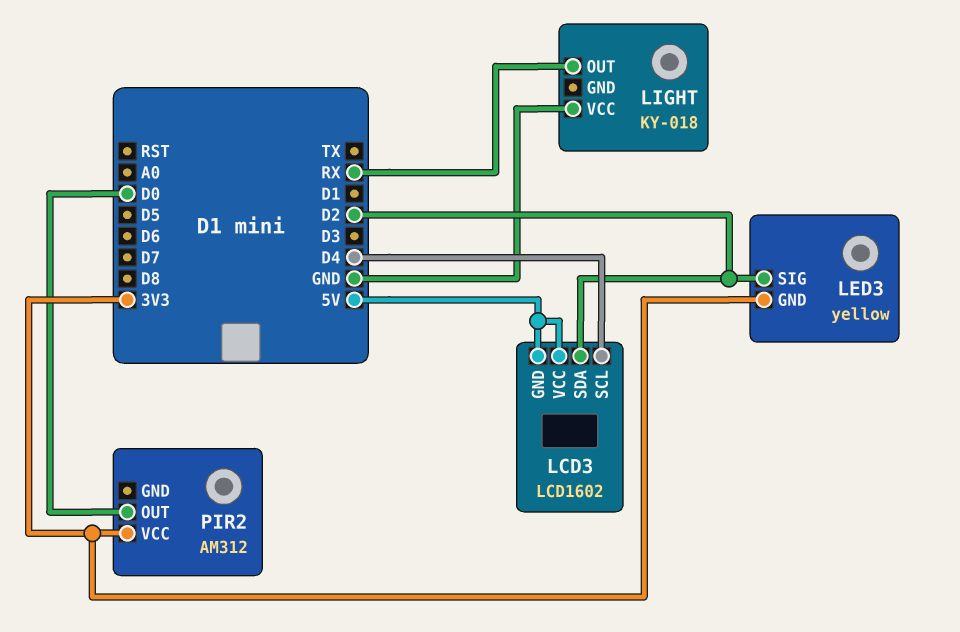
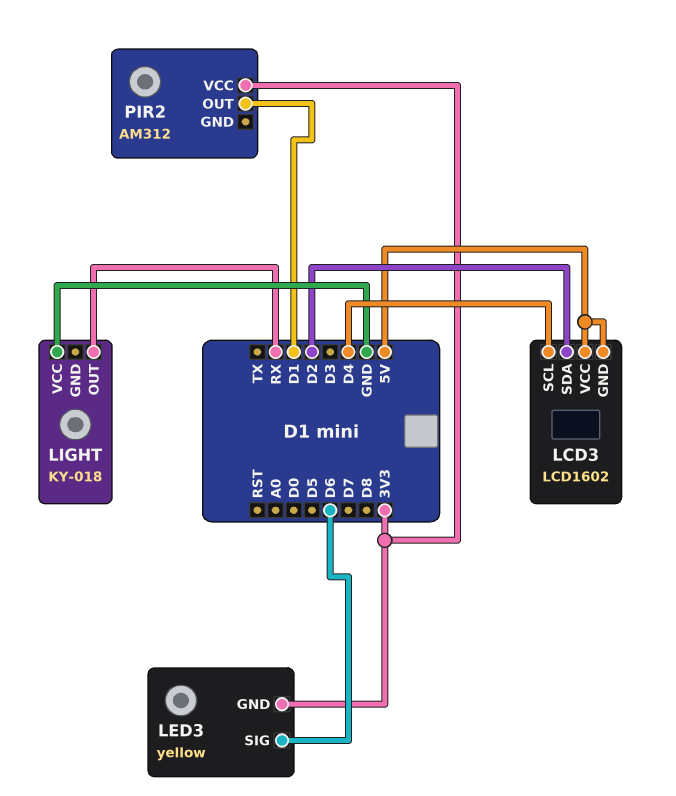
LED3 pin SIG: D2 -> D6
PIR2 pin OUT: D0 -> D1

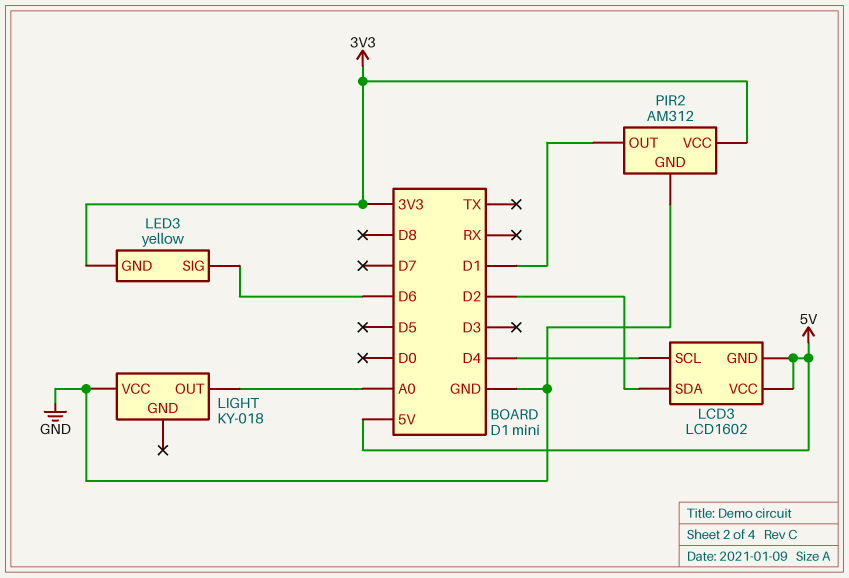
LIGHT pin OUT: RX -> A0
PIR2 pin GND: none -> GND

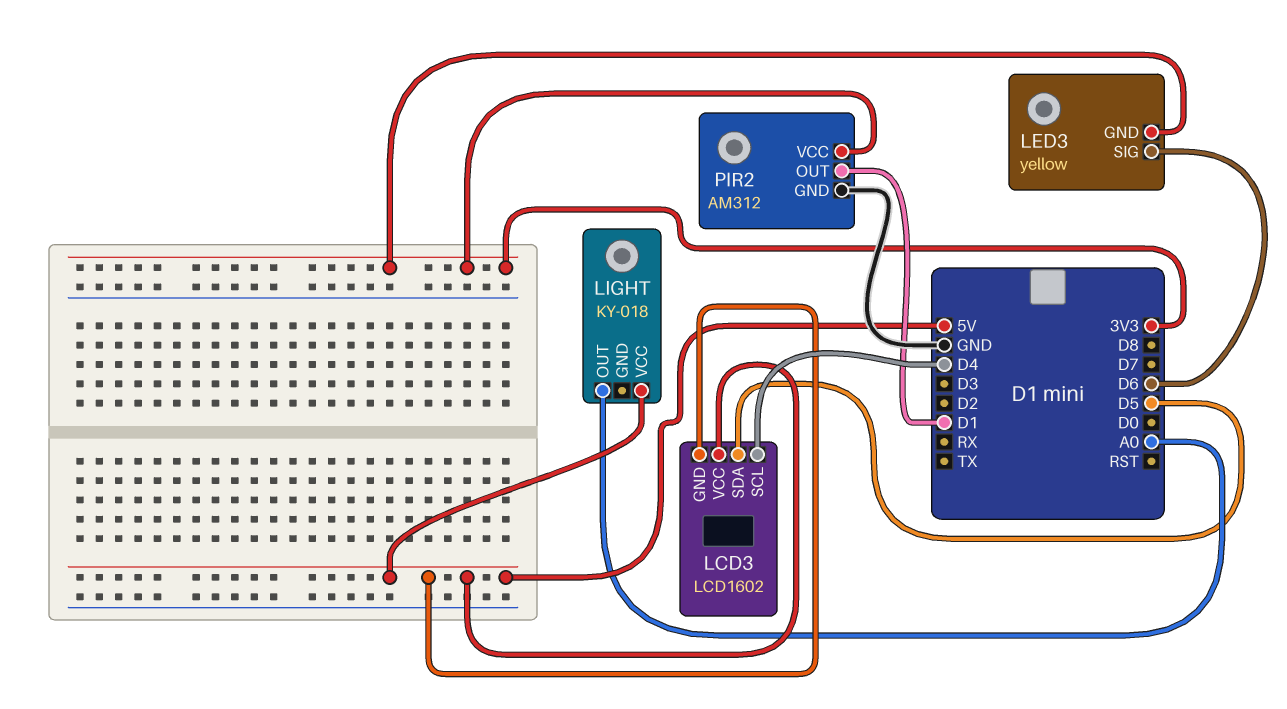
LCD3 pin SDA: D2 -> D5
LIGHT pin VCC: GND -> 5V

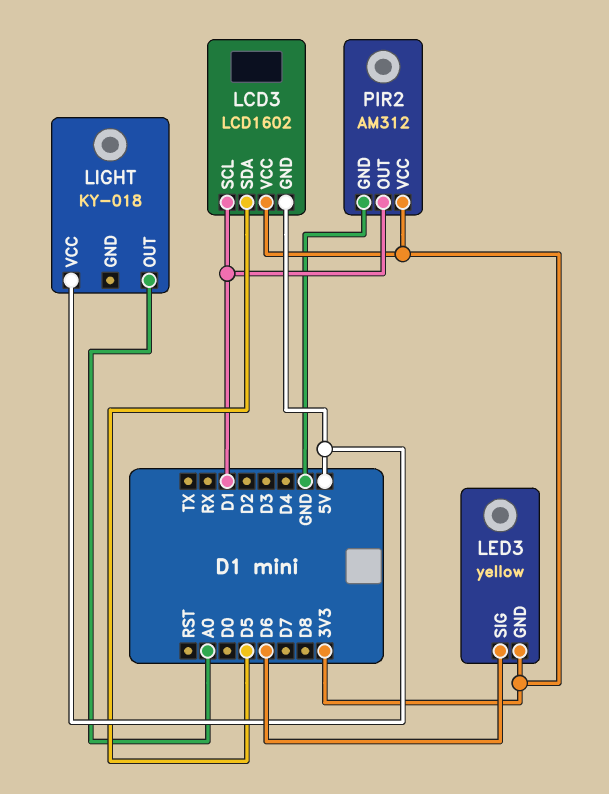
LCD3 pin SCL: D4 -> D1
LCD3 pin VCC: 5V -> 3V3

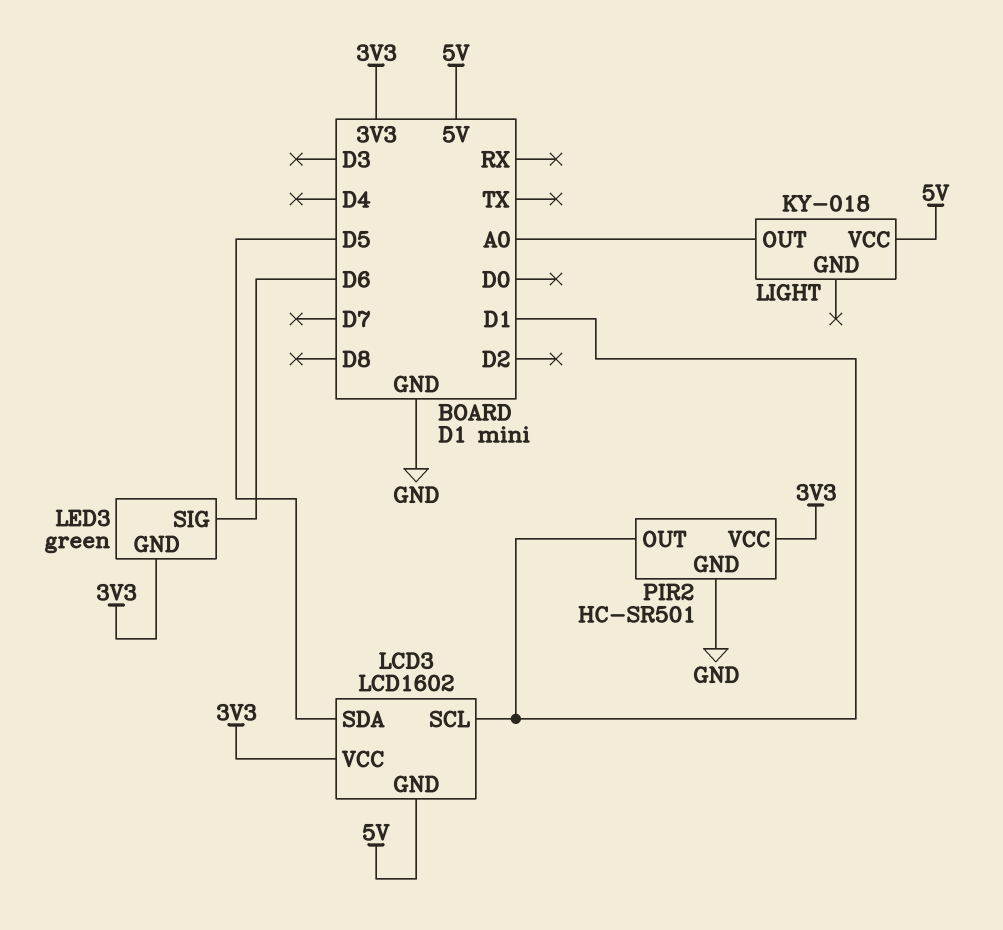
LED3: yellow -> green
PIR2: AM312 -> HC-SR501

